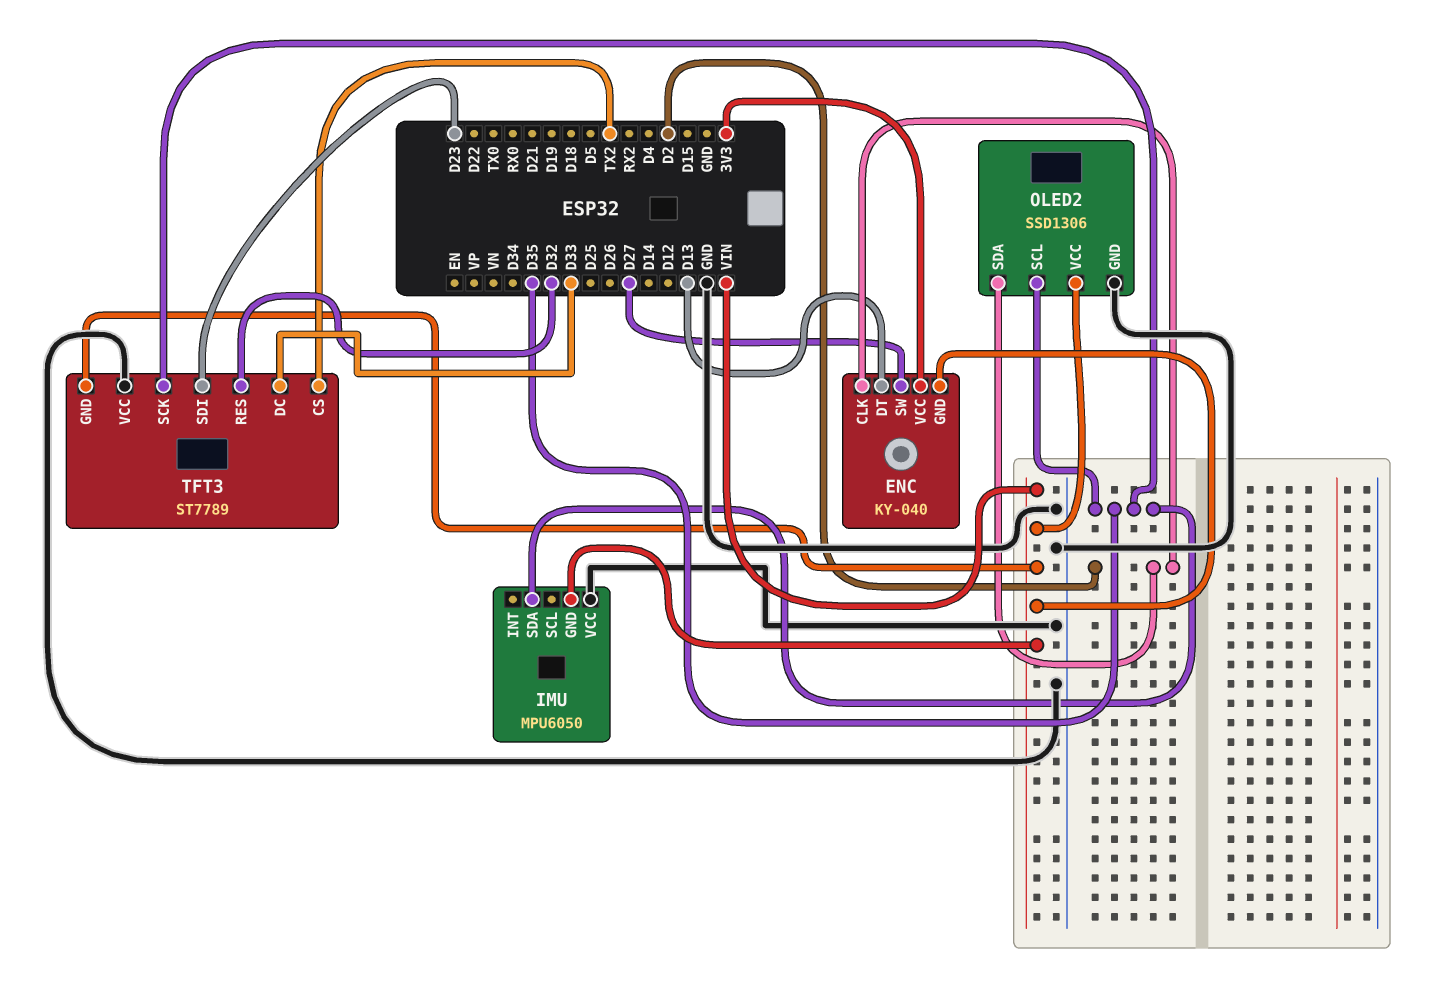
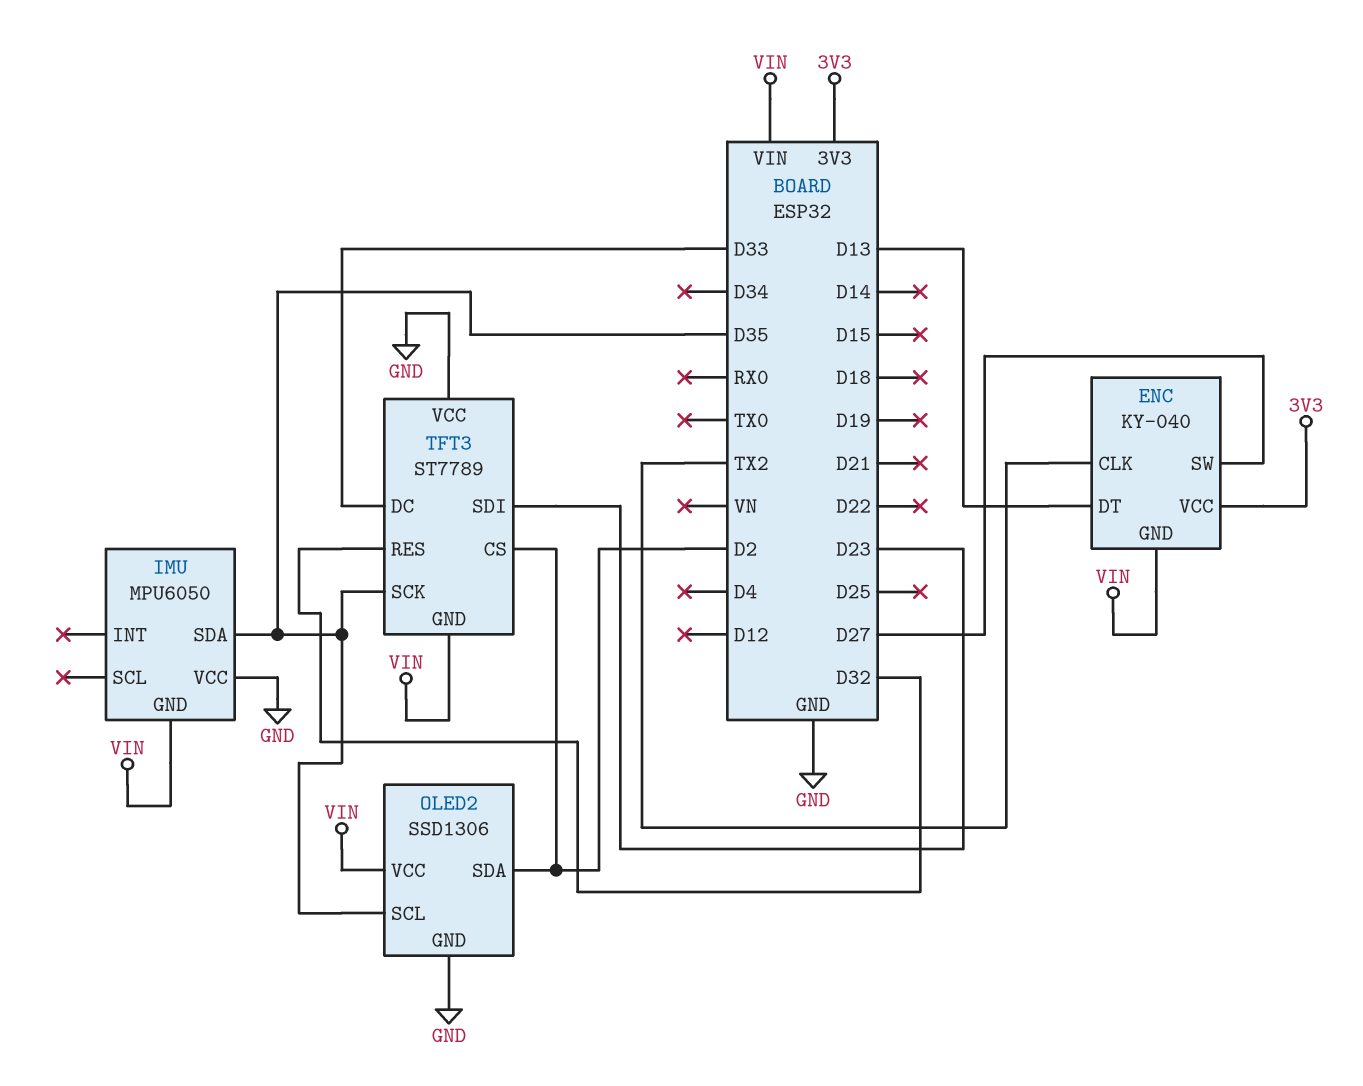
ENC pin CLK: D2 -> TX2
TFT3 pin CS: TX2 -> D2

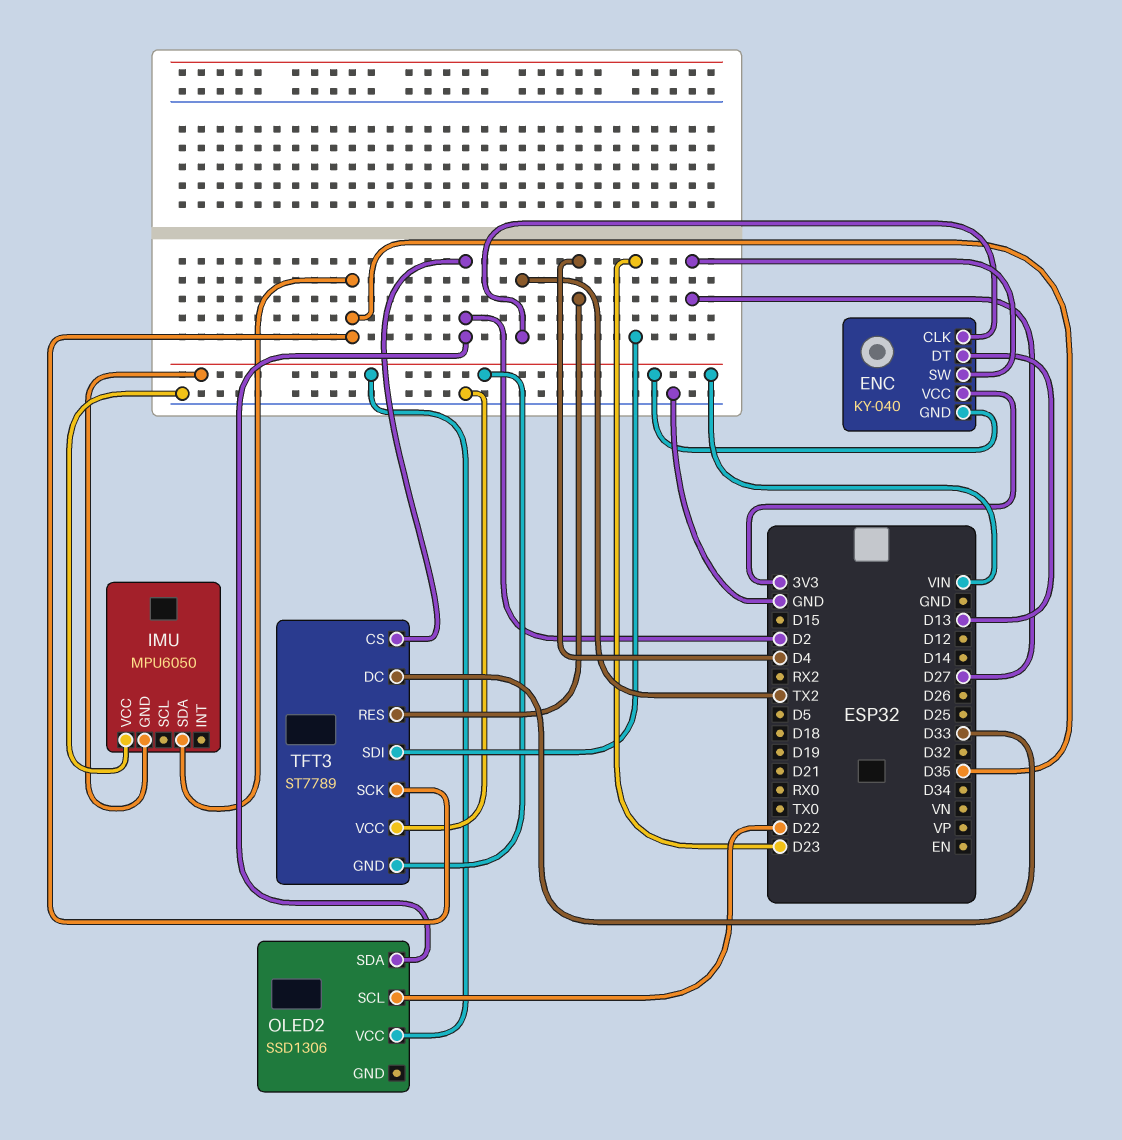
OLED2 pin GND: GND -> none
OLED2 pin SCL: D35 -> D22
TFT3 pin RES: D32 -> D4

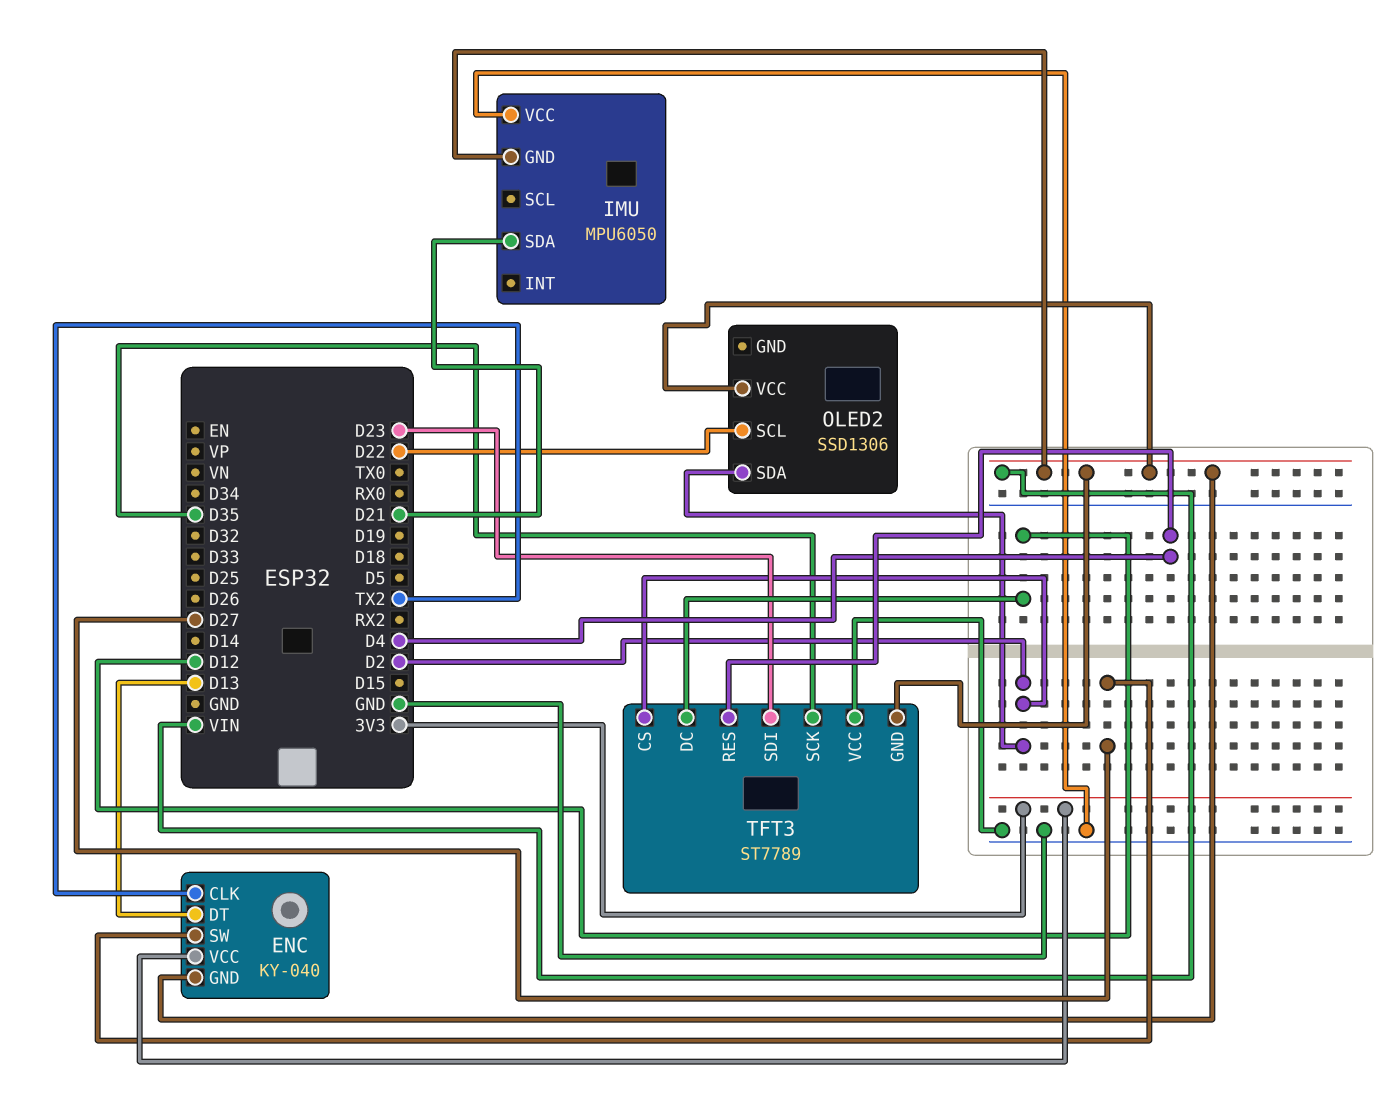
IMU pin SDA: D35 -> D21
TFT3 pin DC: D33 -> D12

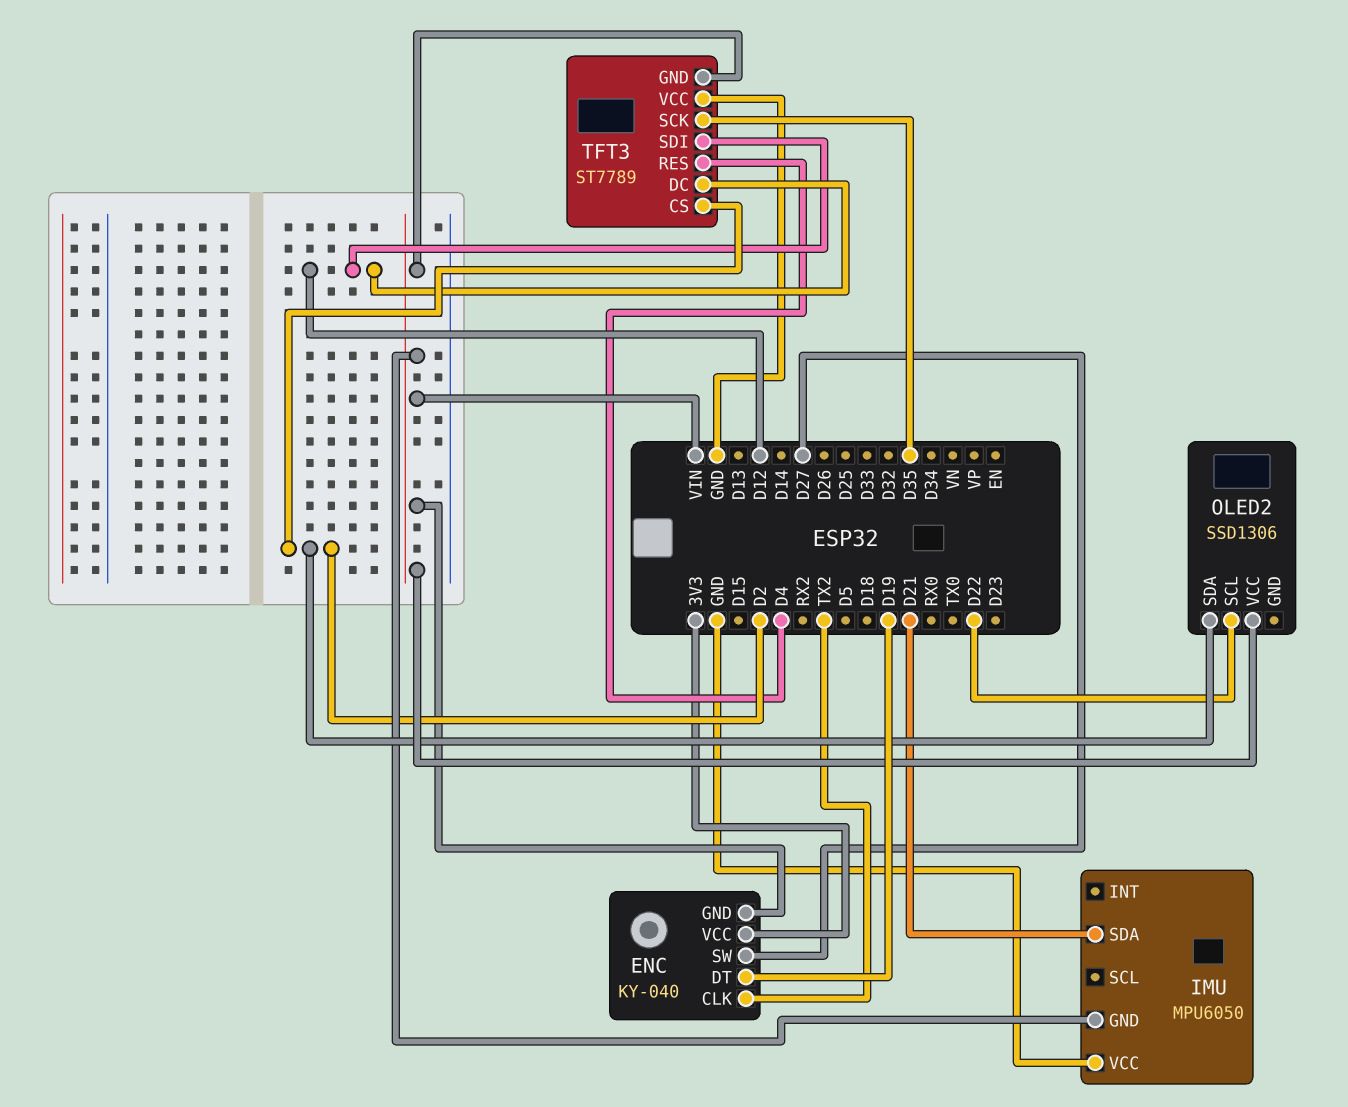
ENC pin DT: D13 -> D19
TFT3 pin SDI: D23 -> D12

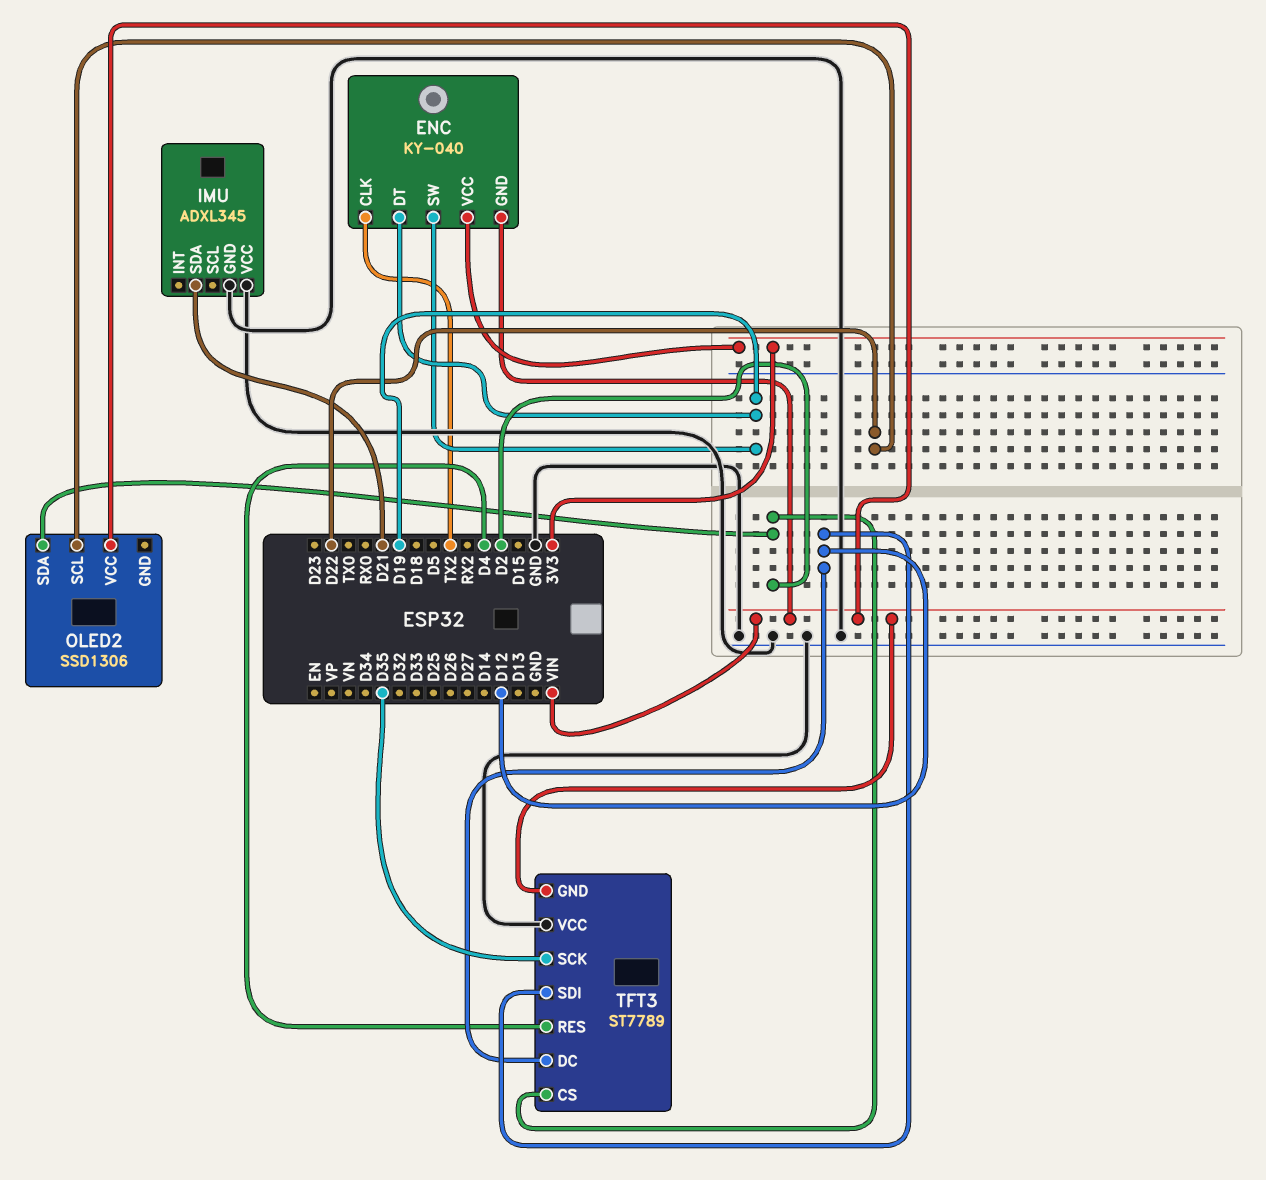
ENC pin SW: D27 -> D19
IMU: MPU6050 -> ADXL345
IMU pin GND: VIN -> GND

